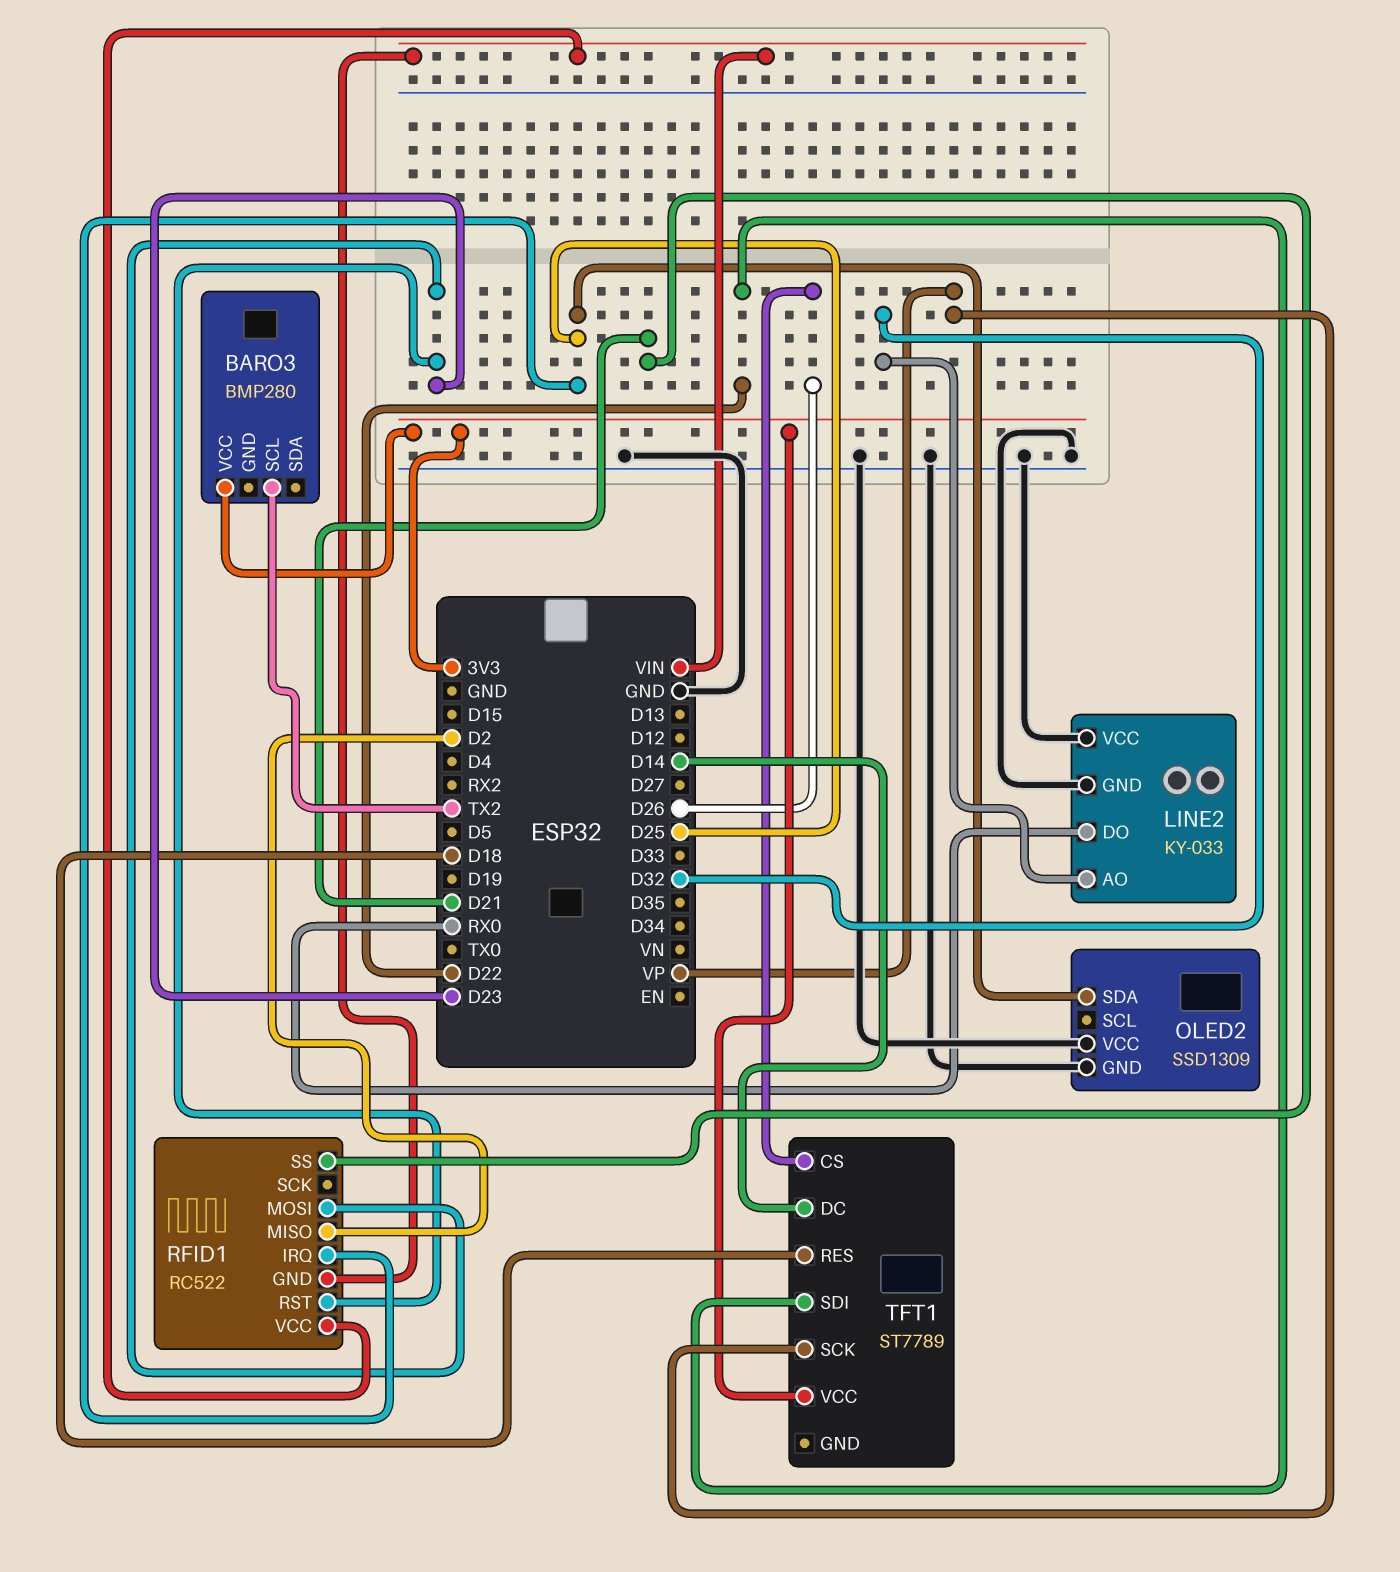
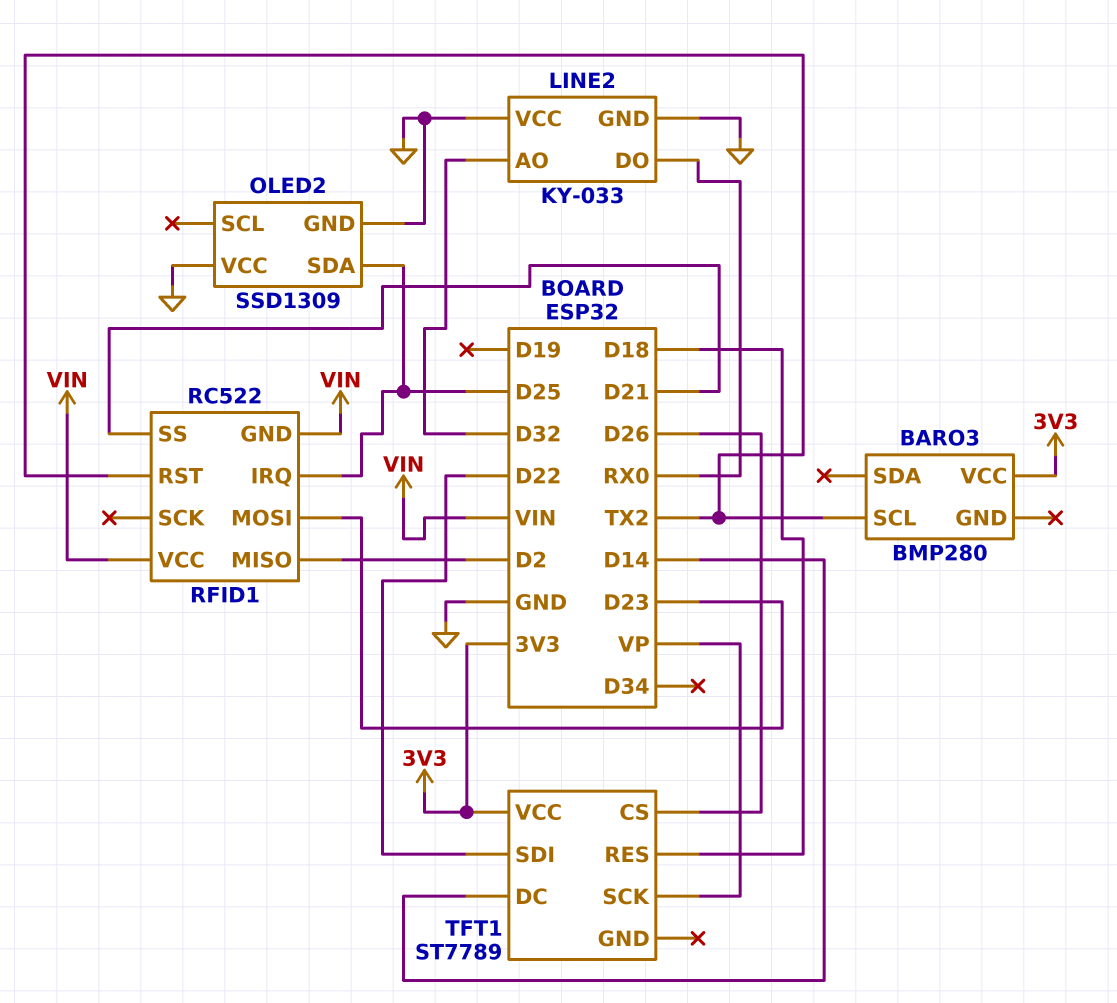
RFID1 pin RST: D23 -> TX2

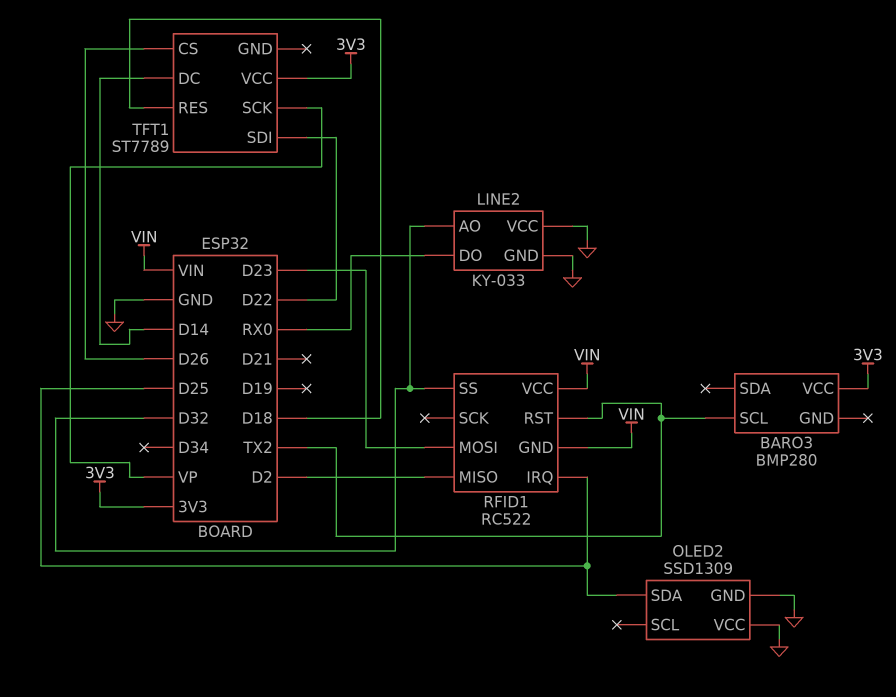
RFID1 pin SS: D21 -> D32

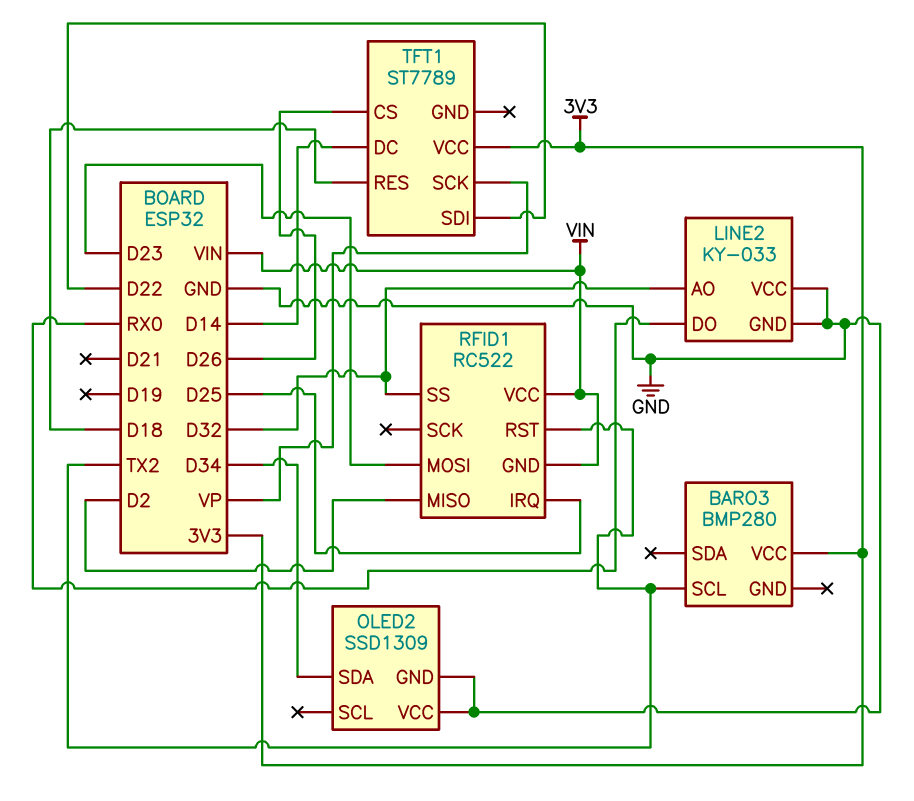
OLED2 pin SDA: D25 -> D34

